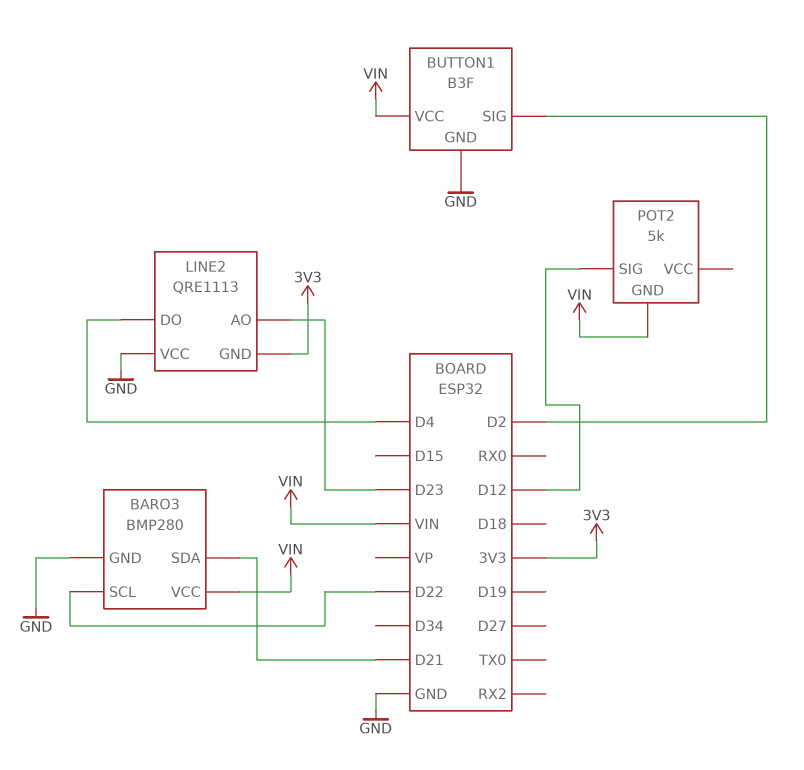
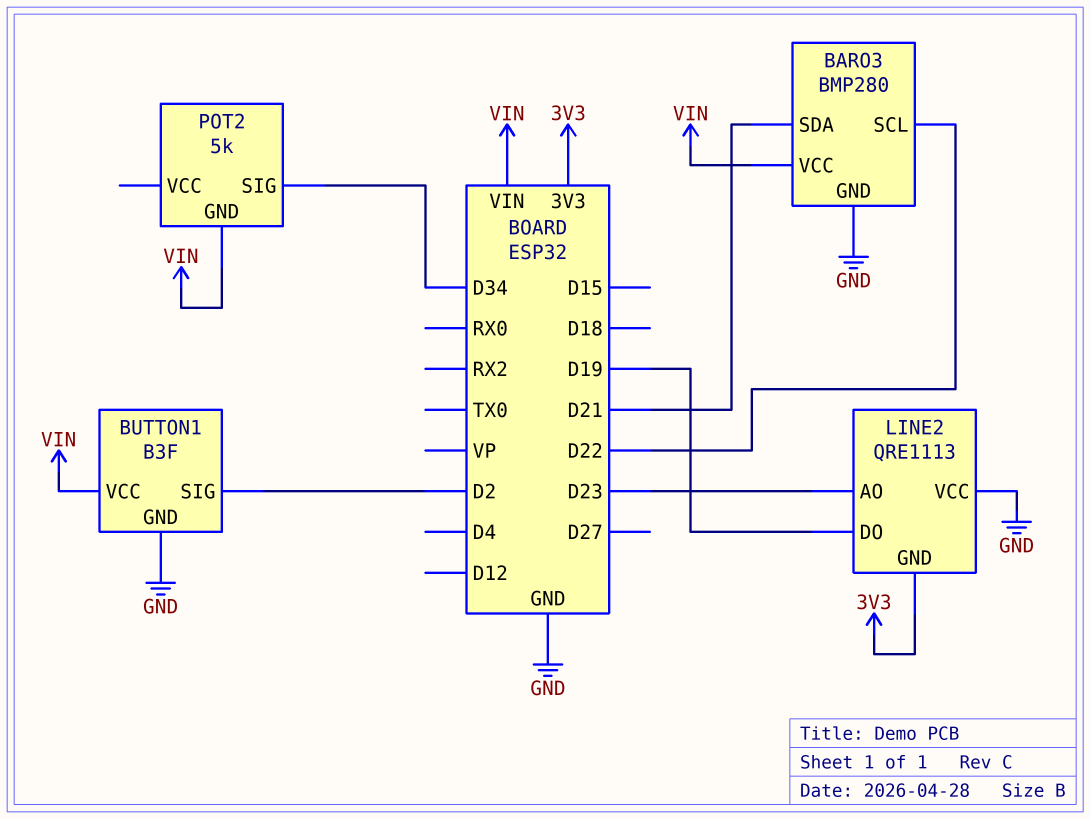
LINE2 pin DO: D4 -> D19
POT2 pin SIG: D12 -> D34

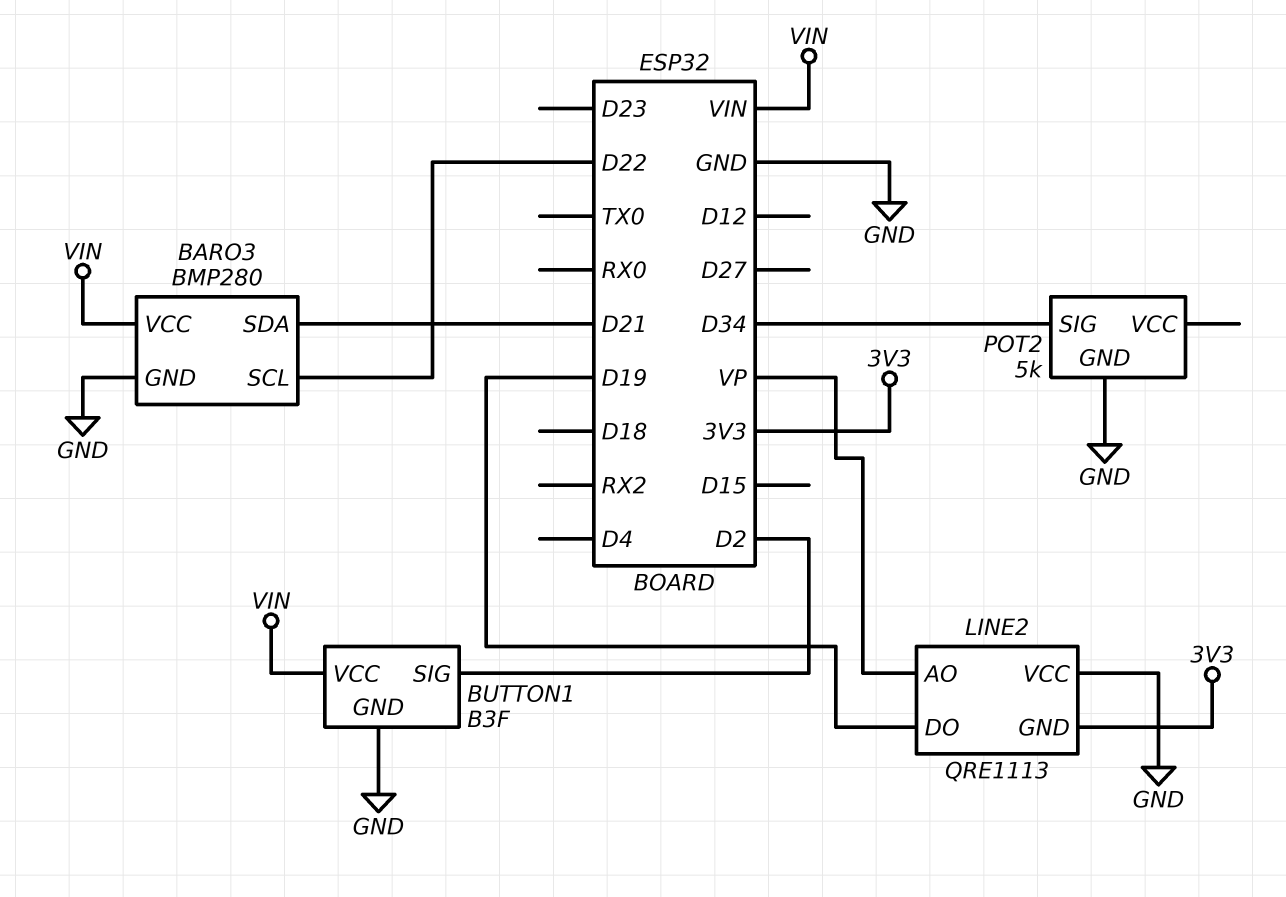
LINE2 pin AO: D23 -> VP
POT2 pin GND: VIN -> GND

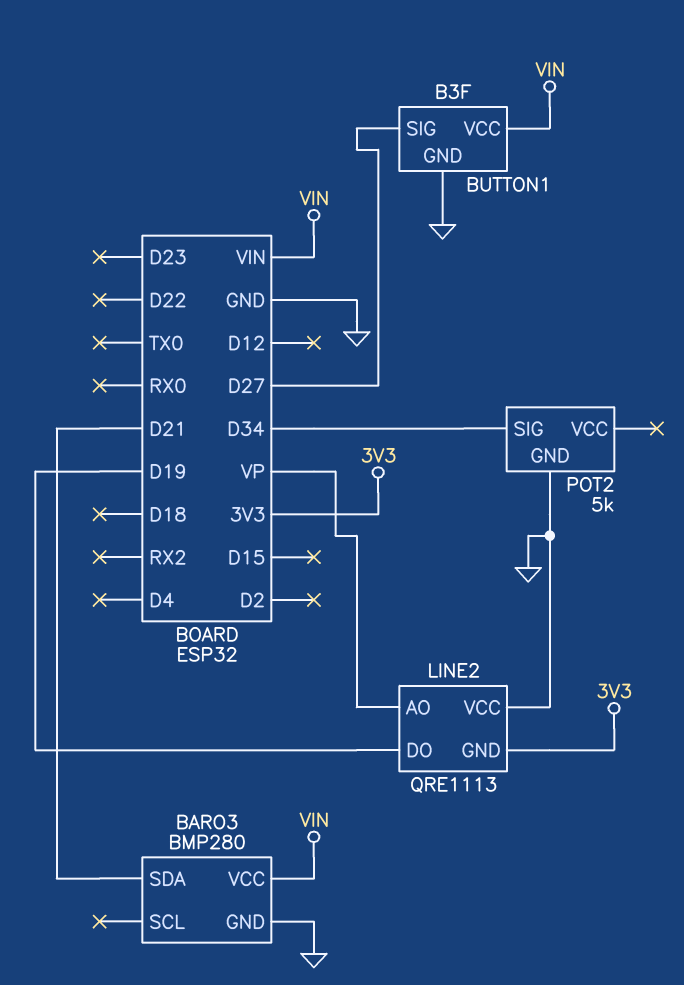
BARO3 pin SCL: D22 -> none
BUTTON1 pin SIG: D2 -> D27

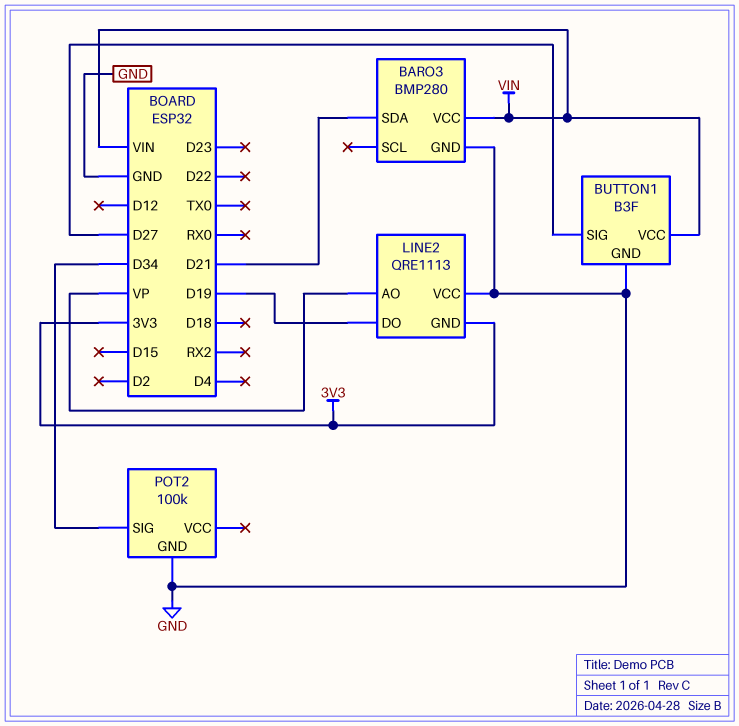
POT2: 5k -> 100k

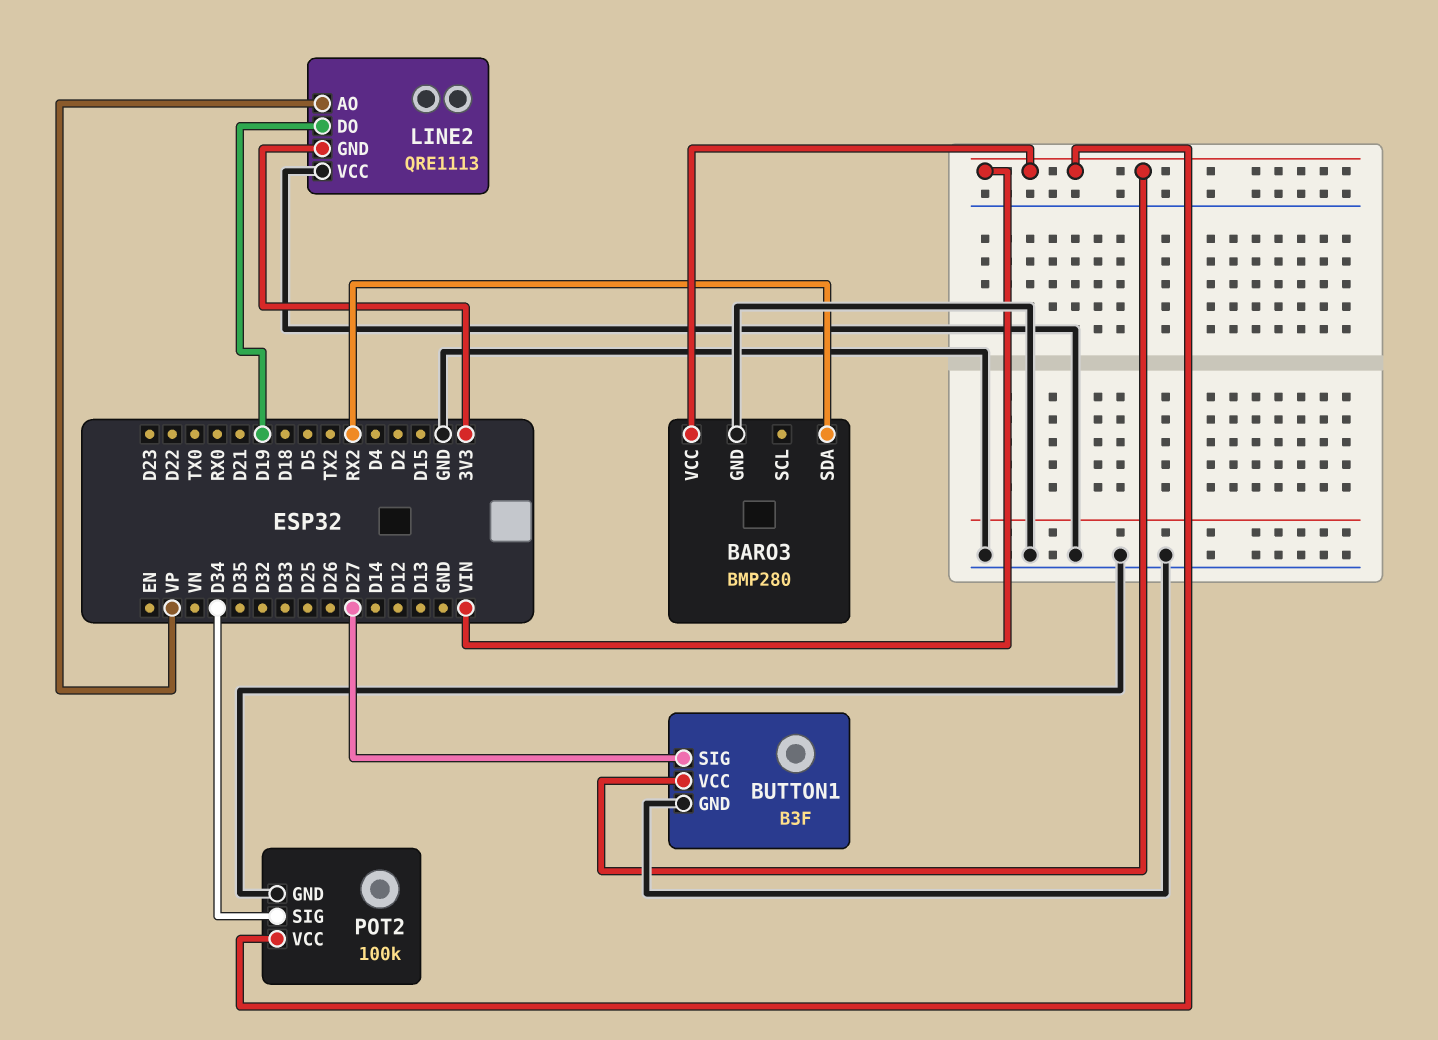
BARO3 pin SDA: D21 -> RX2
POT2 pin VCC: none -> VIN

